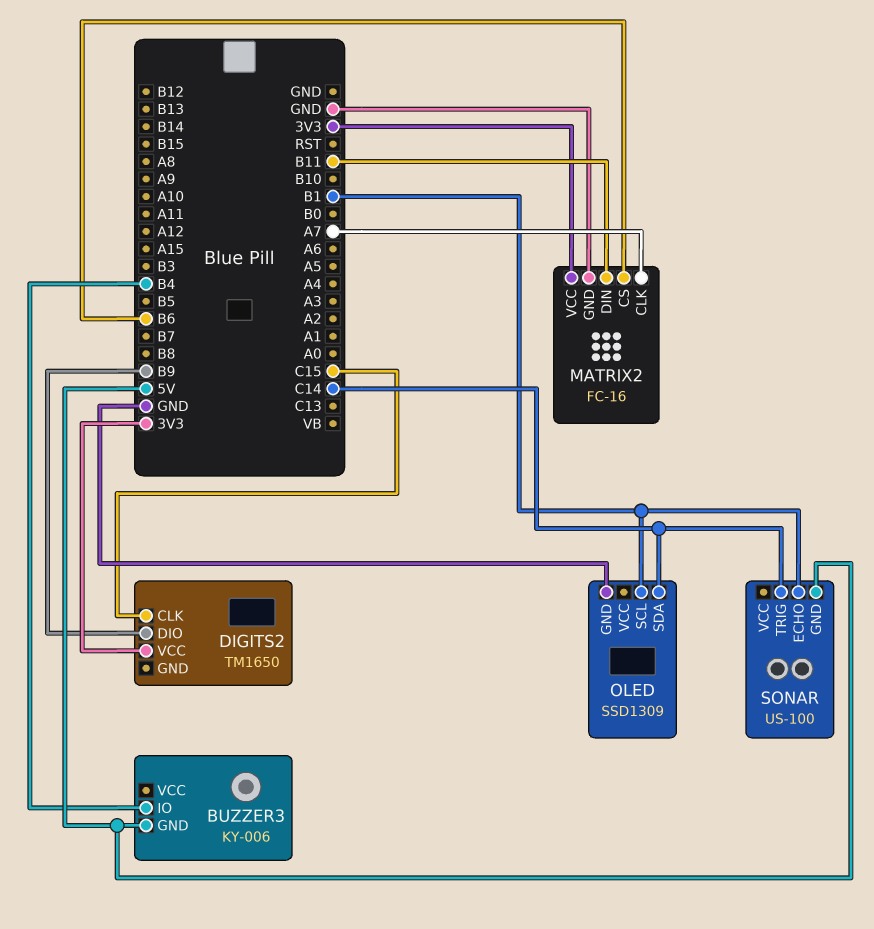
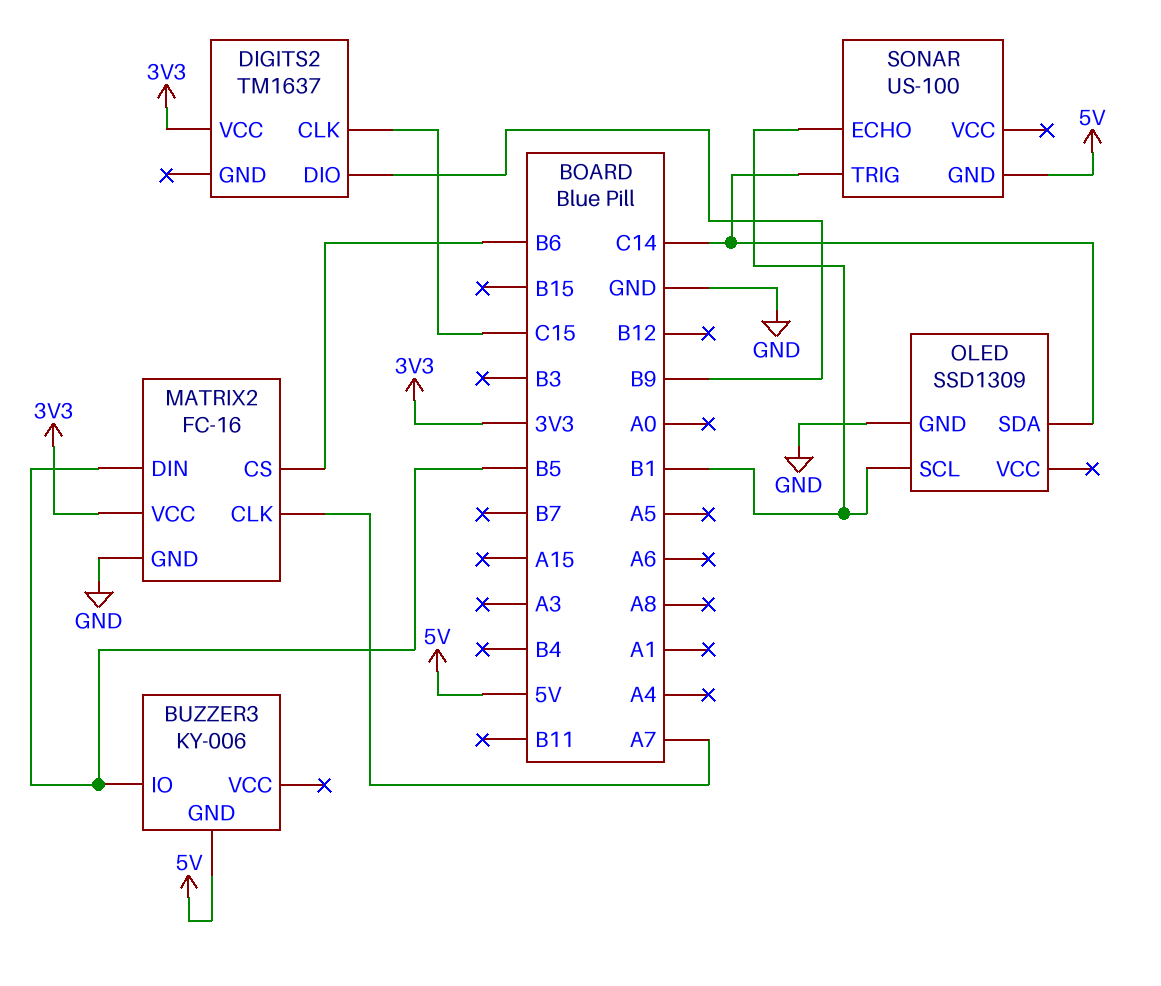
BUZZER3 pin IO: B4 -> B5
DIGITS2: TM1650 -> TM1637
MATRIX2 pin DIN: B11 -> B5

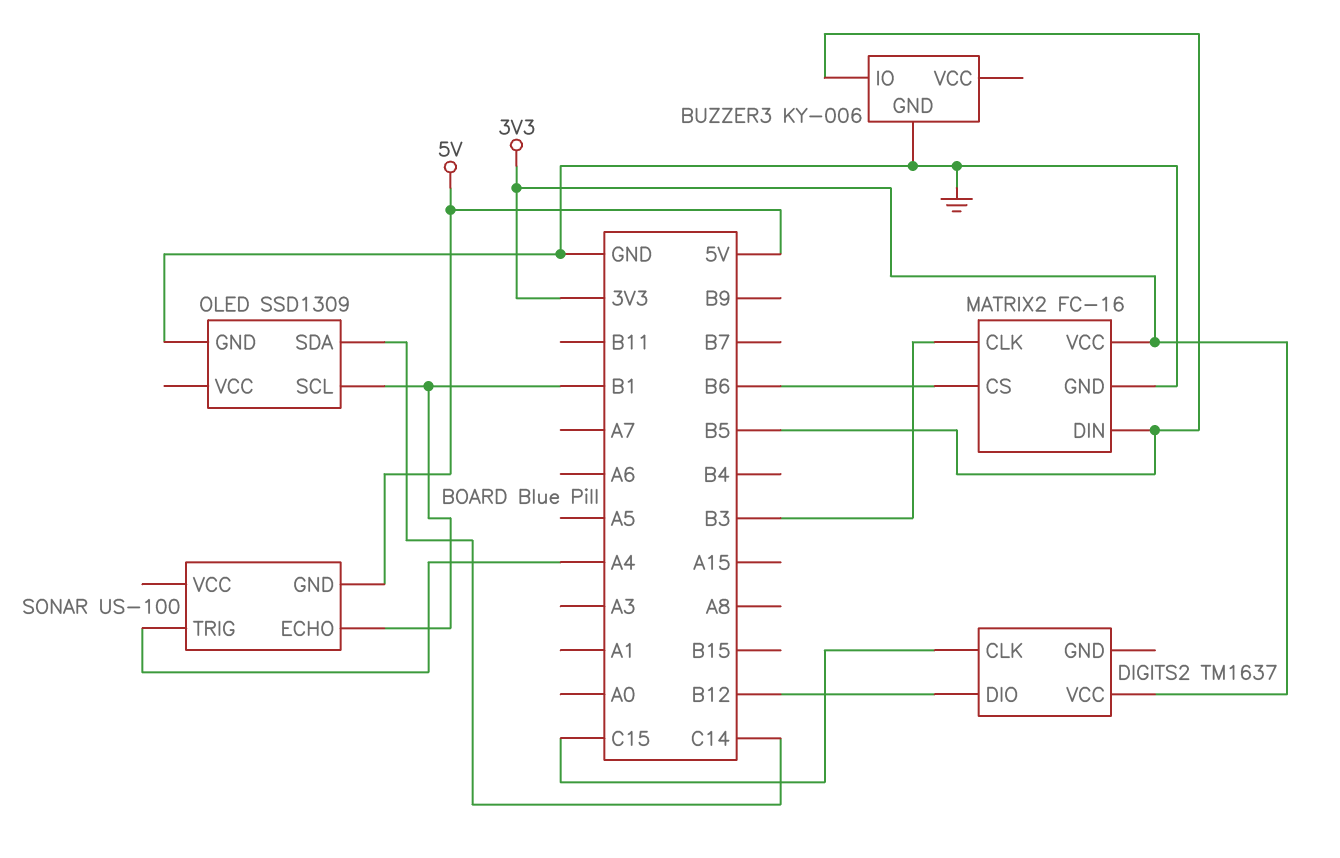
BUZZER3 pin GND: 5V -> GND
DIGITS2 pin DIO: B9 -> B12
MATRIX2 pin CLK: A7 -> B3
SONAR pin TRIG: C14 -> A4

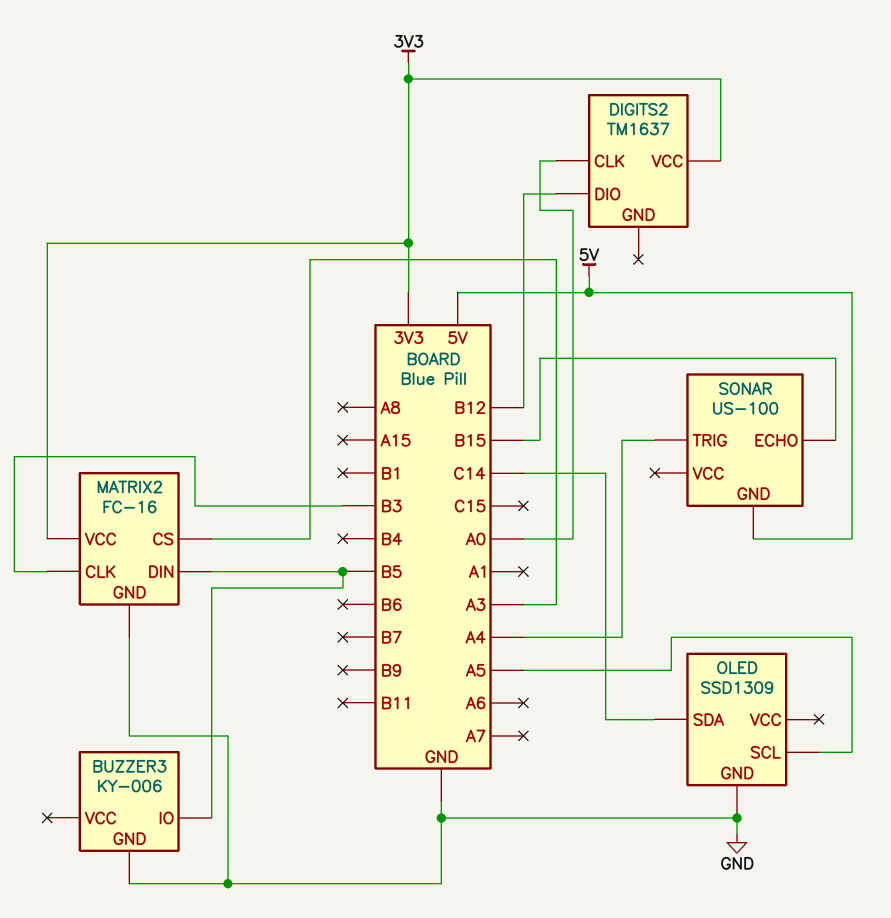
DIGITS2 pin CLK: C15 -> A0
MATRIX2 pin CS: B6 -> A3
OLED pin SCL: B1 -> A5
SONAR pin ECHO: B1 -> B15

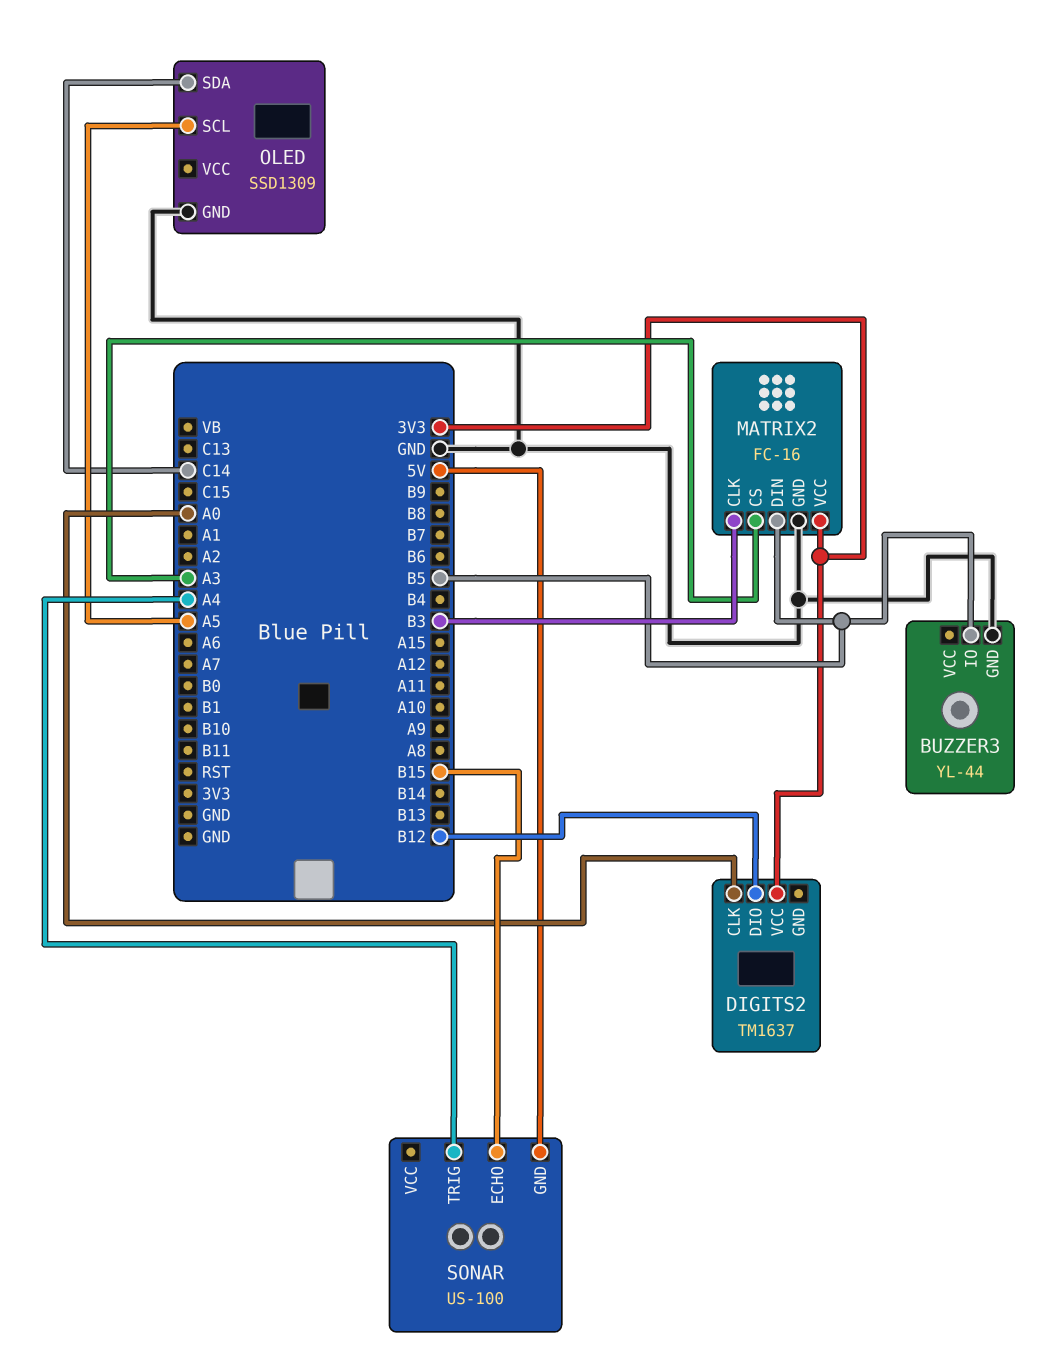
BUZZER3: KY-006 -> YL-44

